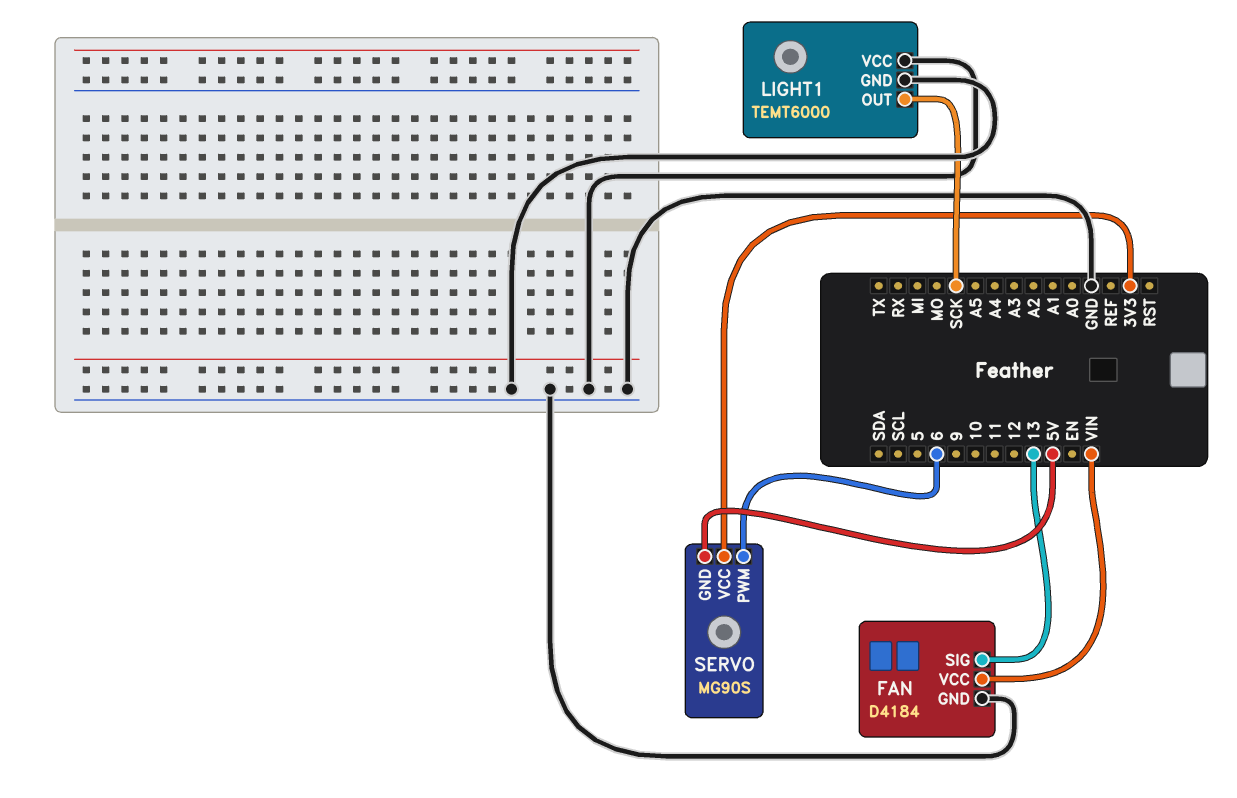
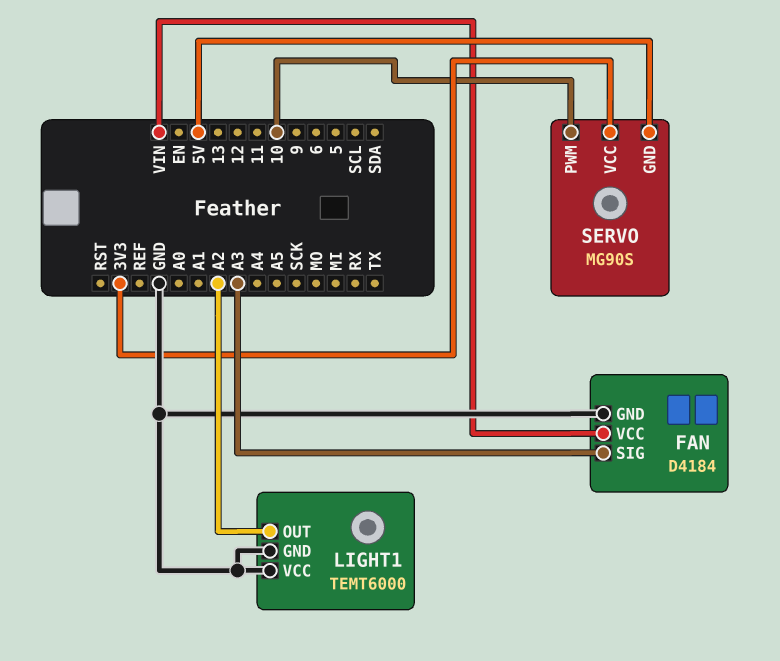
FAN pin SIG: 13 -> A3
LIGHT1 pin OUT: SCK -> A2
SERVO pin PWM: 6 -> 10

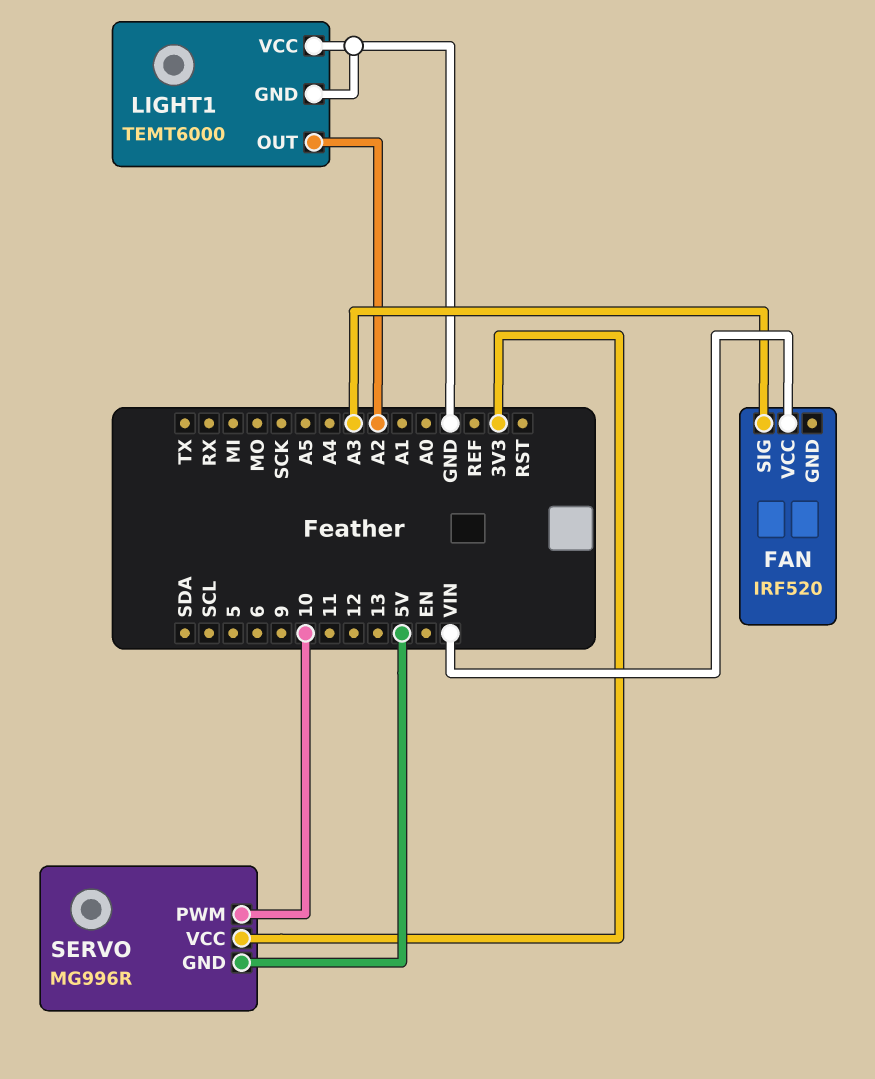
FAN: D4184 -> IRF520
FAN pin GND: GND -> none
SERVO: MG90S -> MG996R

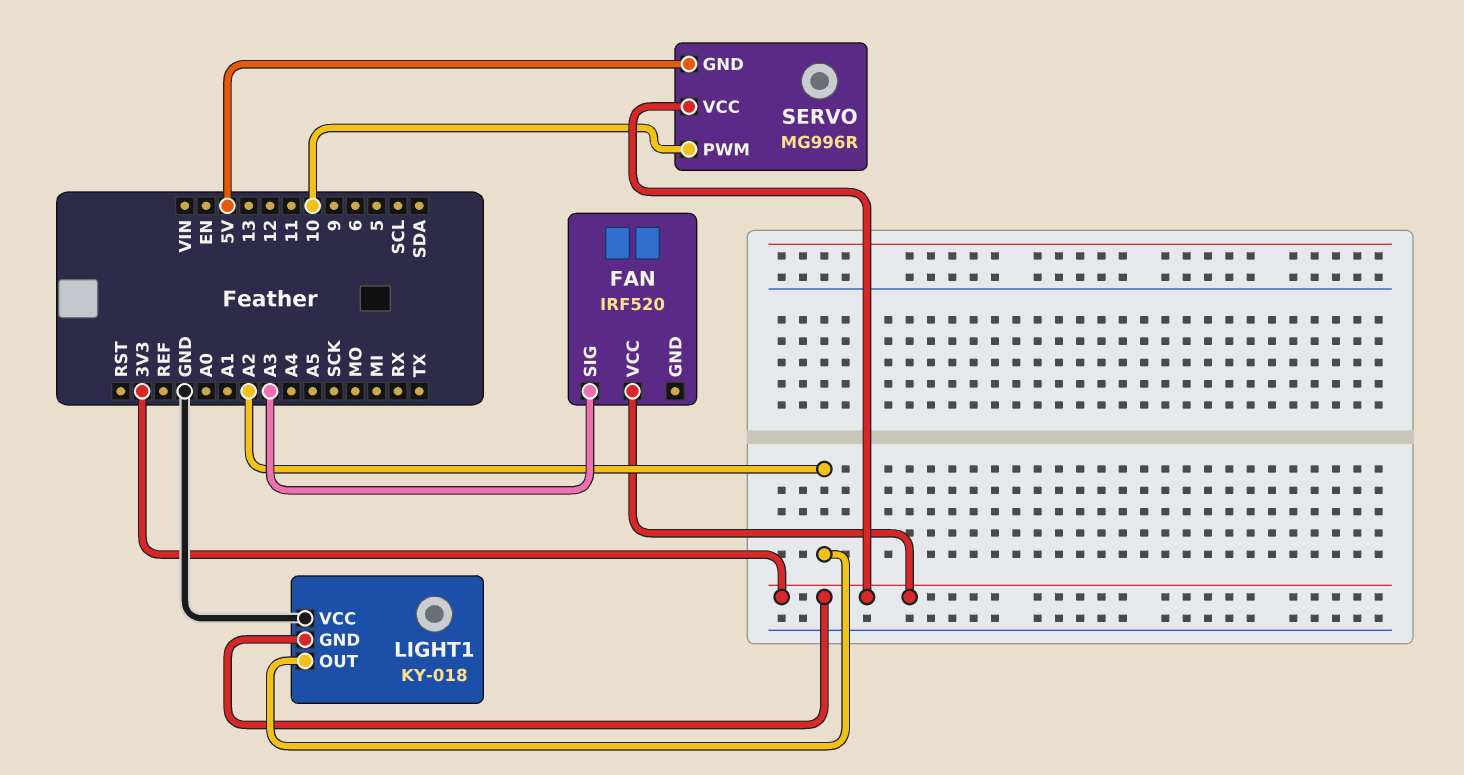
FAN pin VCC: VIN -> 3V3
LIGHT1: TEMT6000 -> KY-018
LIGHT1 pin GND: GND -> 3V3

